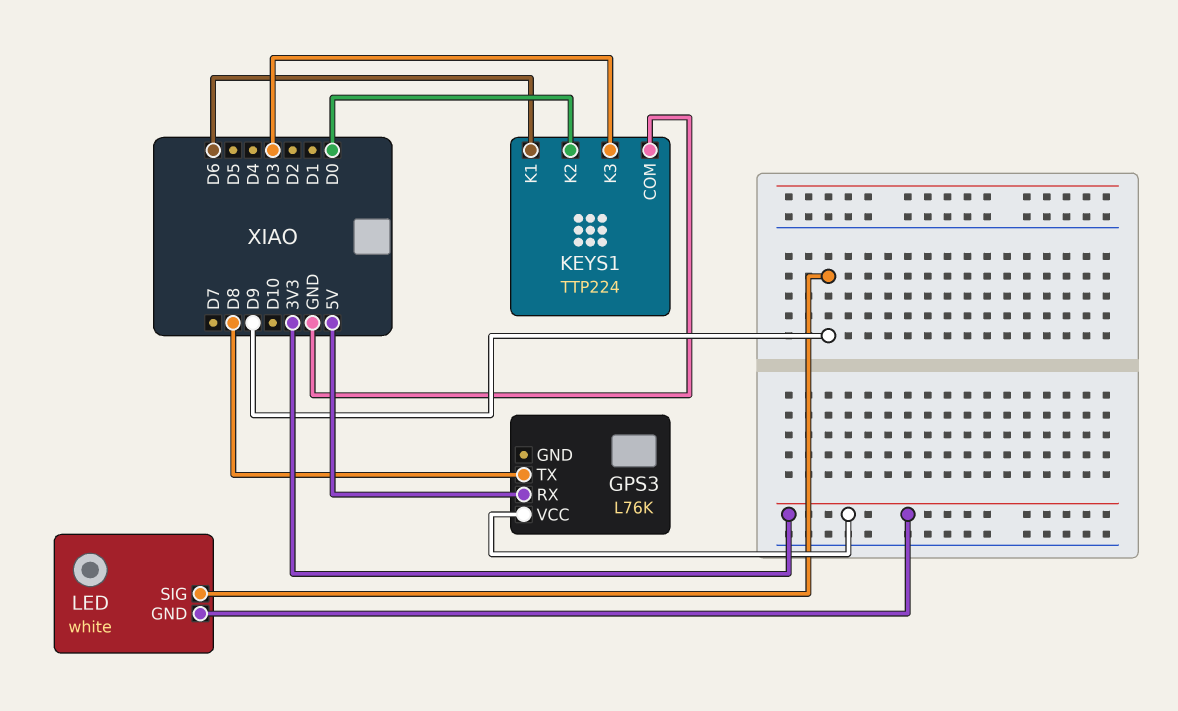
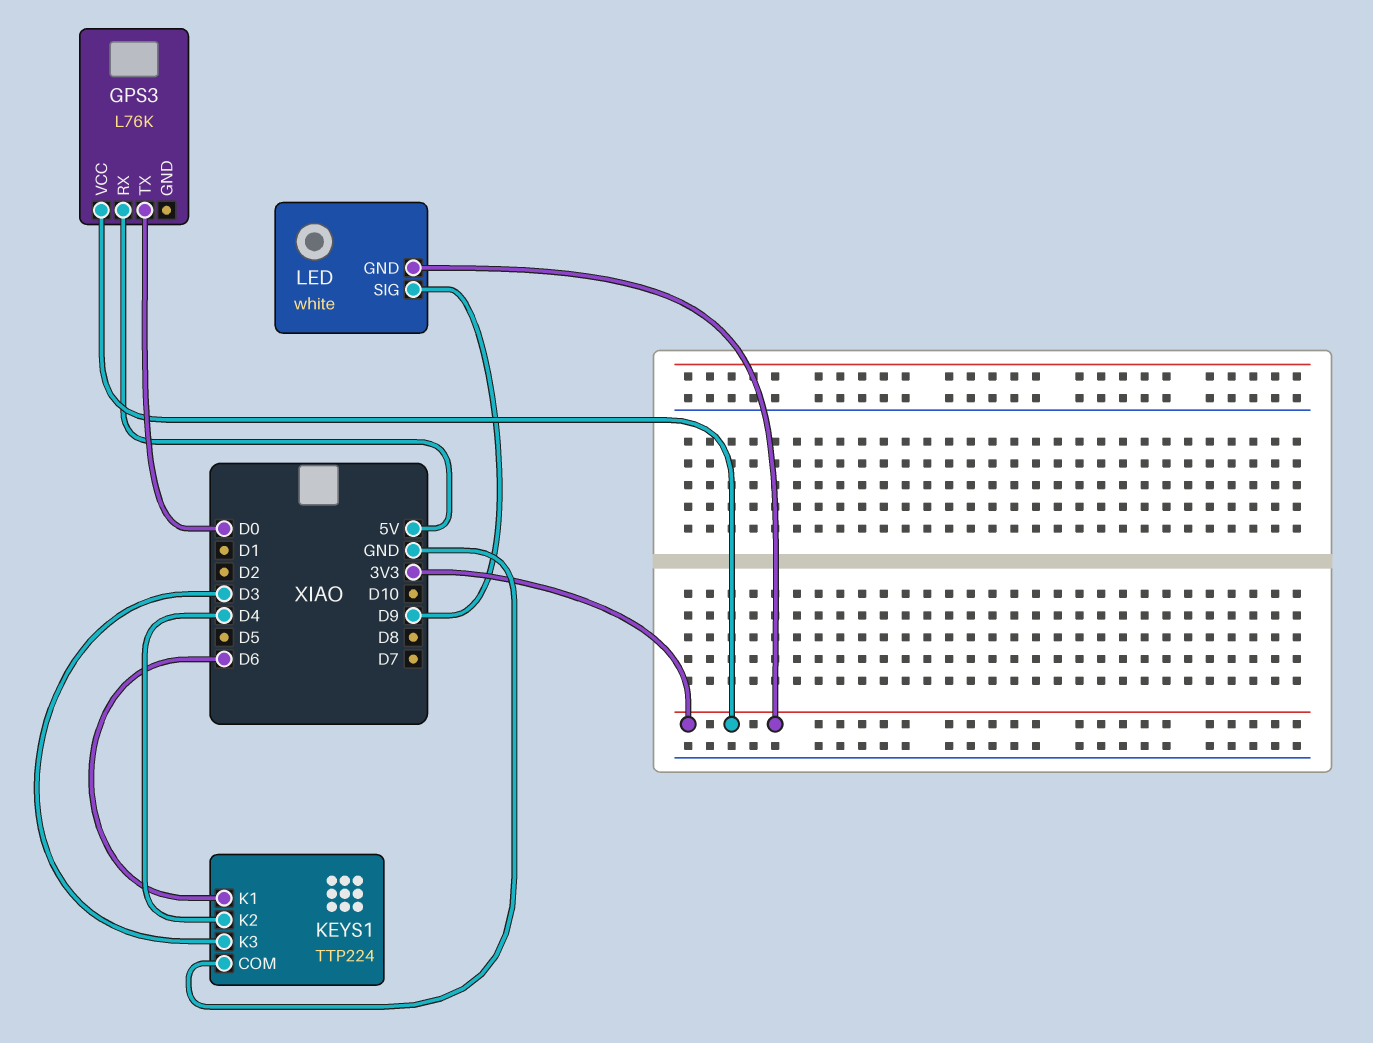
GPS3 pin TX: D8 -> D0
KEYS1 pin K2: D0 -> D4

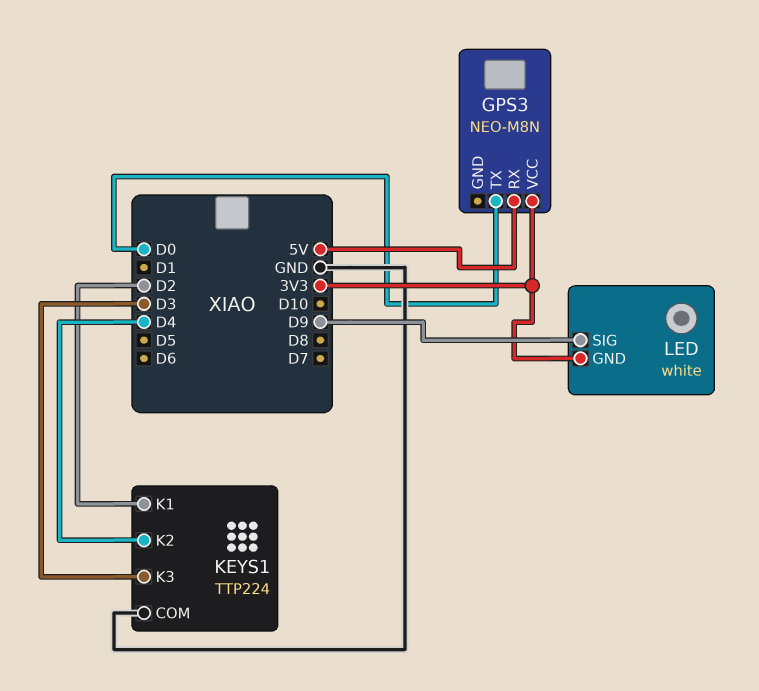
GPS3: L76K -> NEO-M8N
KEYS1 pin K1: D6 -> D2

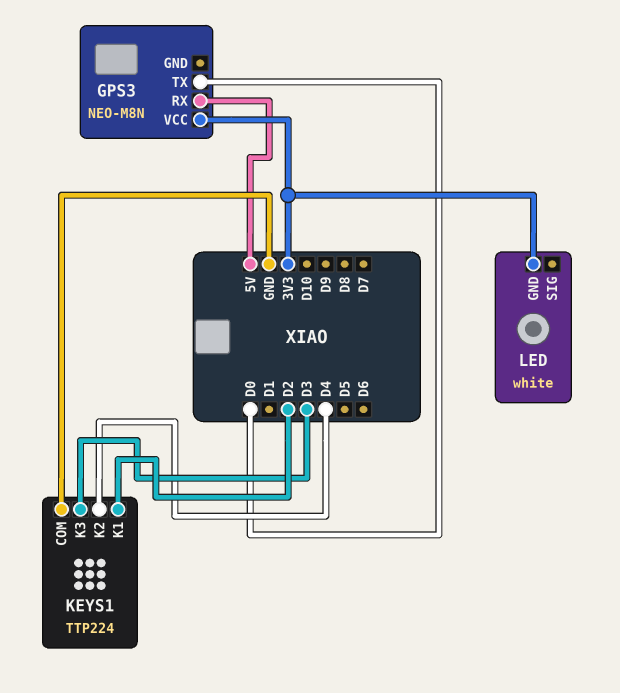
LED pin SIG: D9 -> none

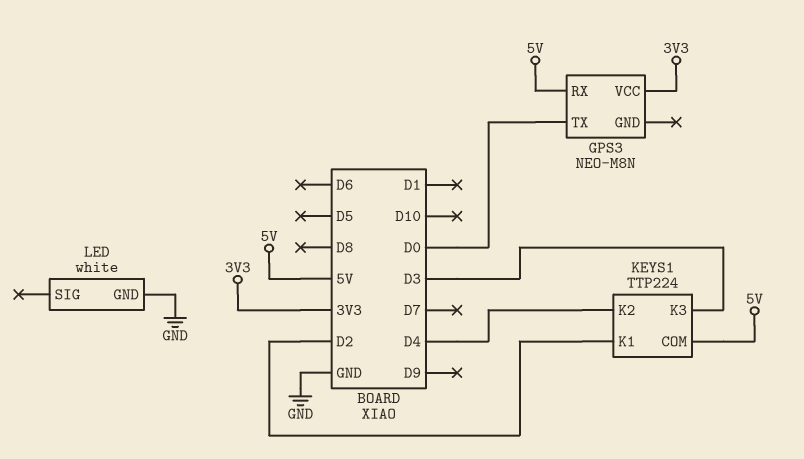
KEYS1 pin COM: GND -> 5V
LED pin GND: 3V3 -> GND

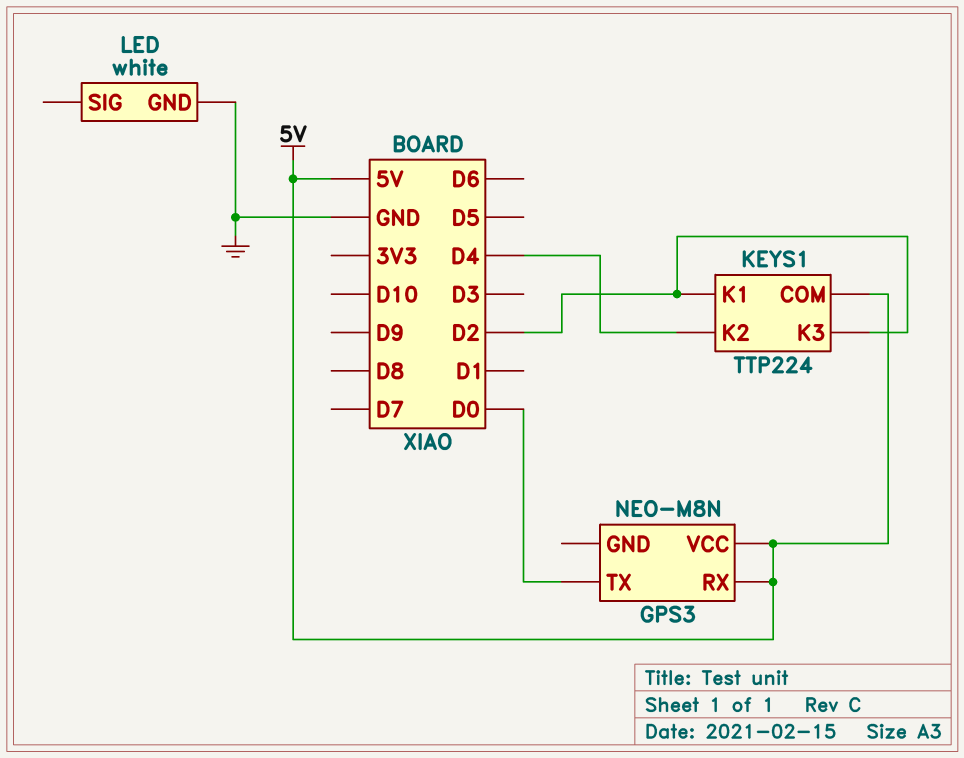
GPS3 pin VCC: 3V3 -> 5V
KEYS1 pin K3: D3 -> D2

